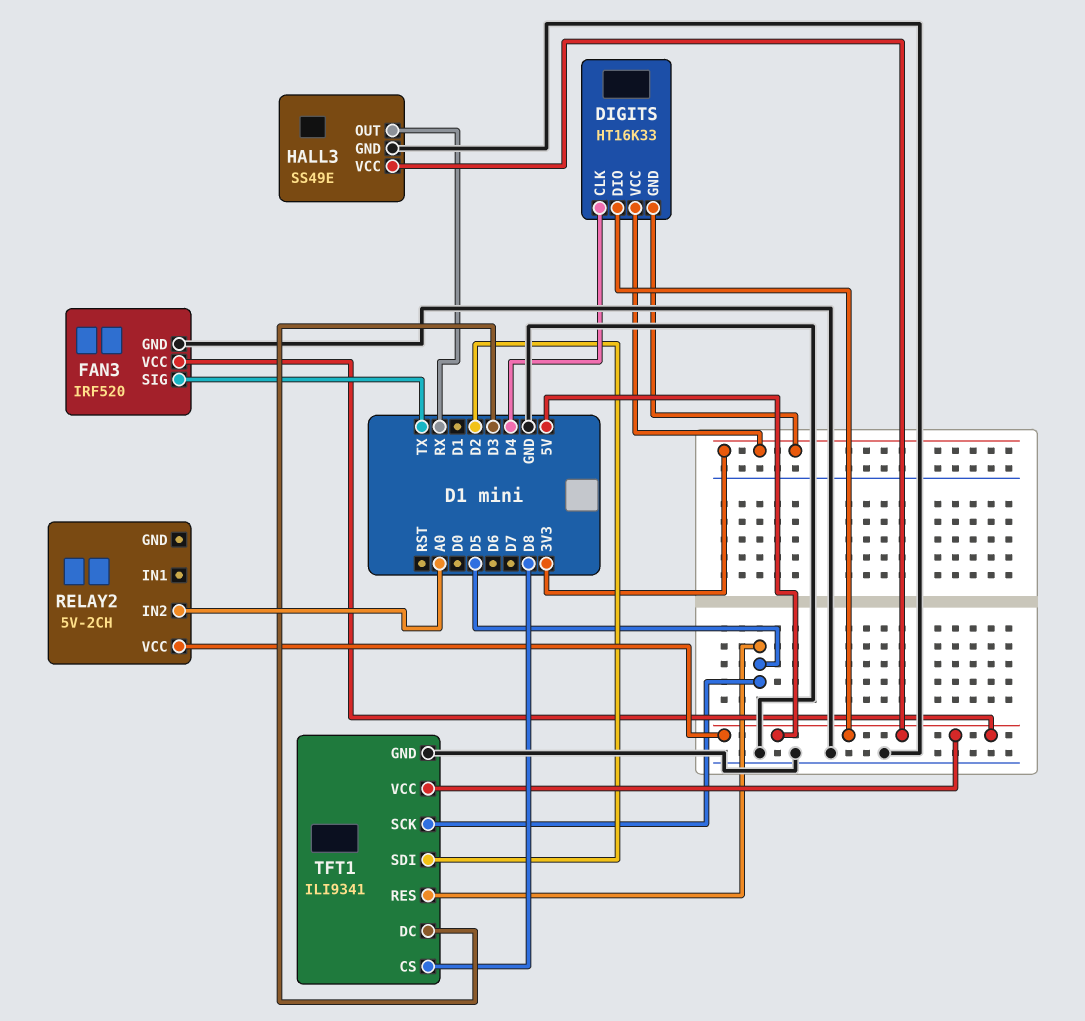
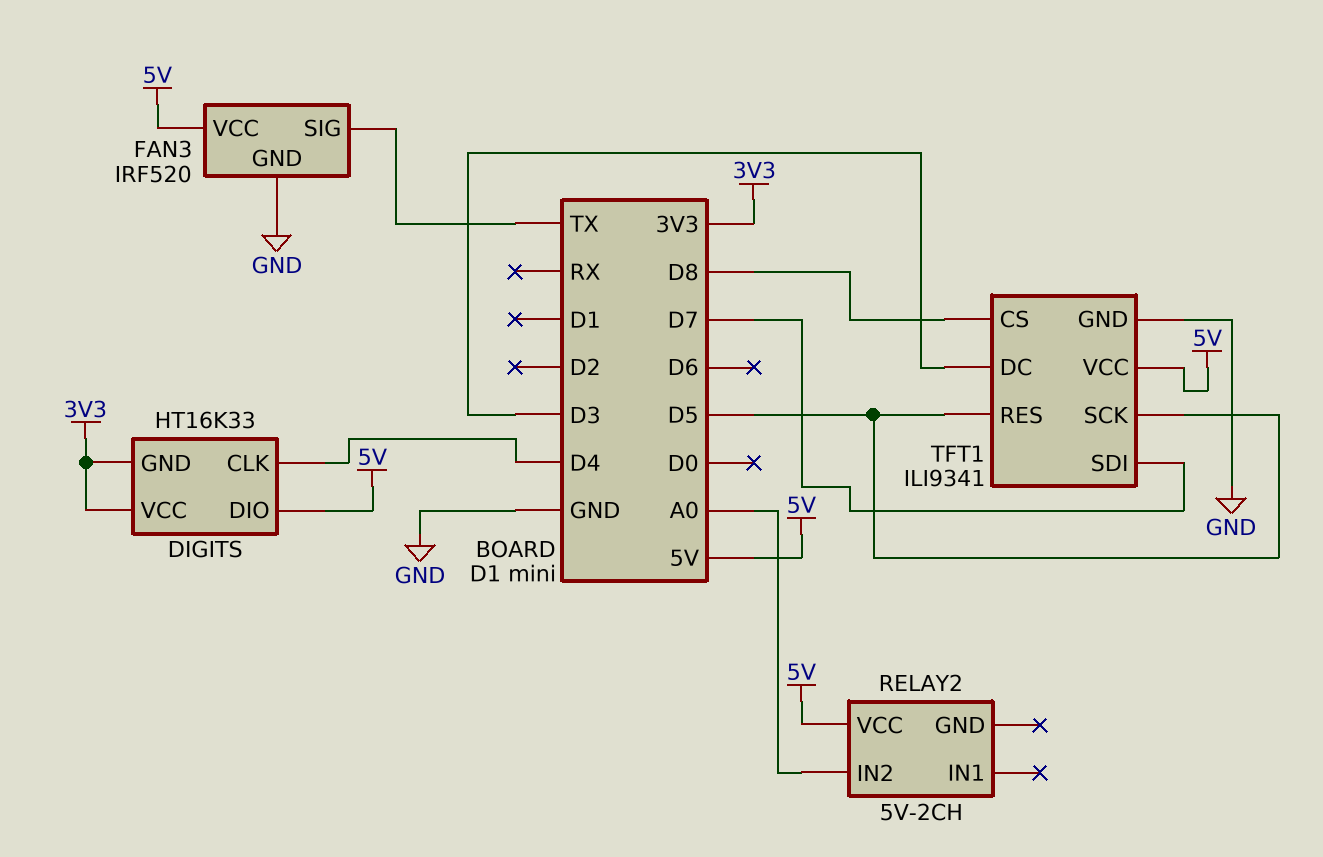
HALL3: SS49E -> none
HALL3 pin GND: GND -> none
HALL3 pin OUT: RX -> none
HALL3 pin VCC: 5V -> none
TFT1 pin SDI: D2 -> D7

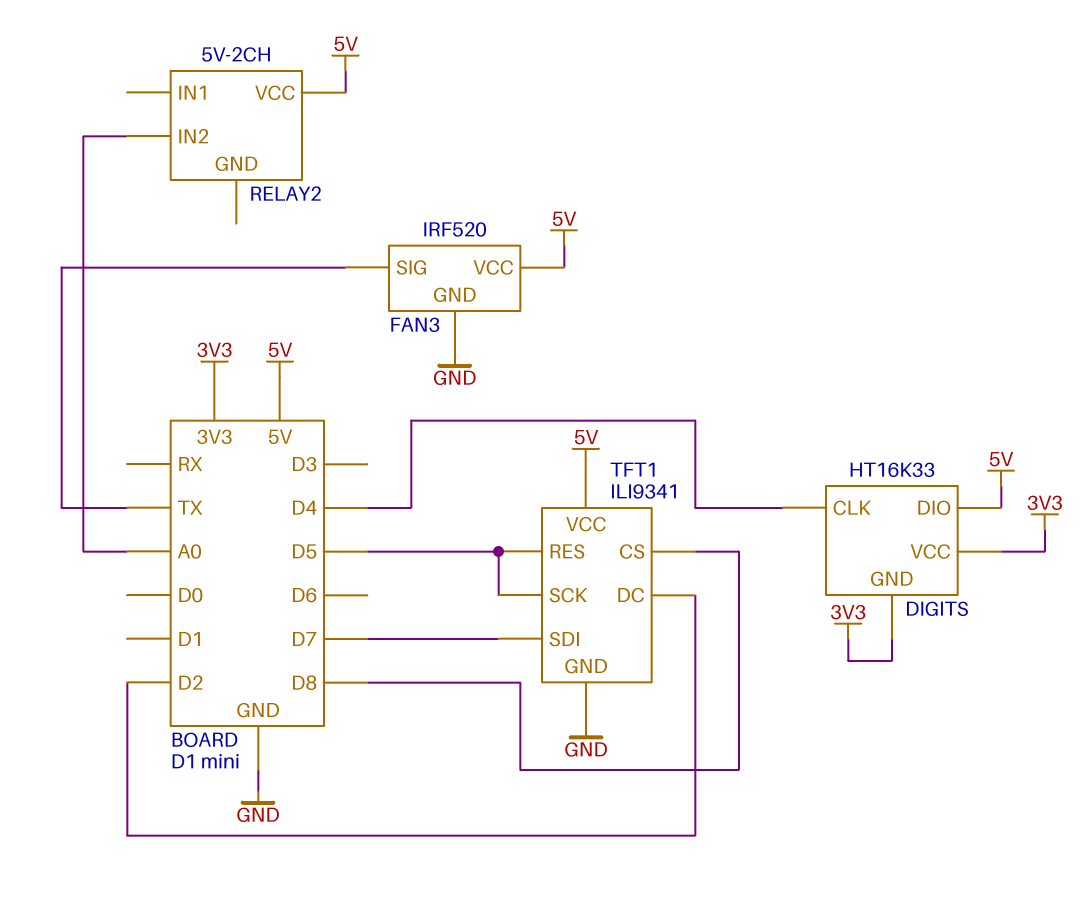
TFT1 pin DC: D3 -> D2

